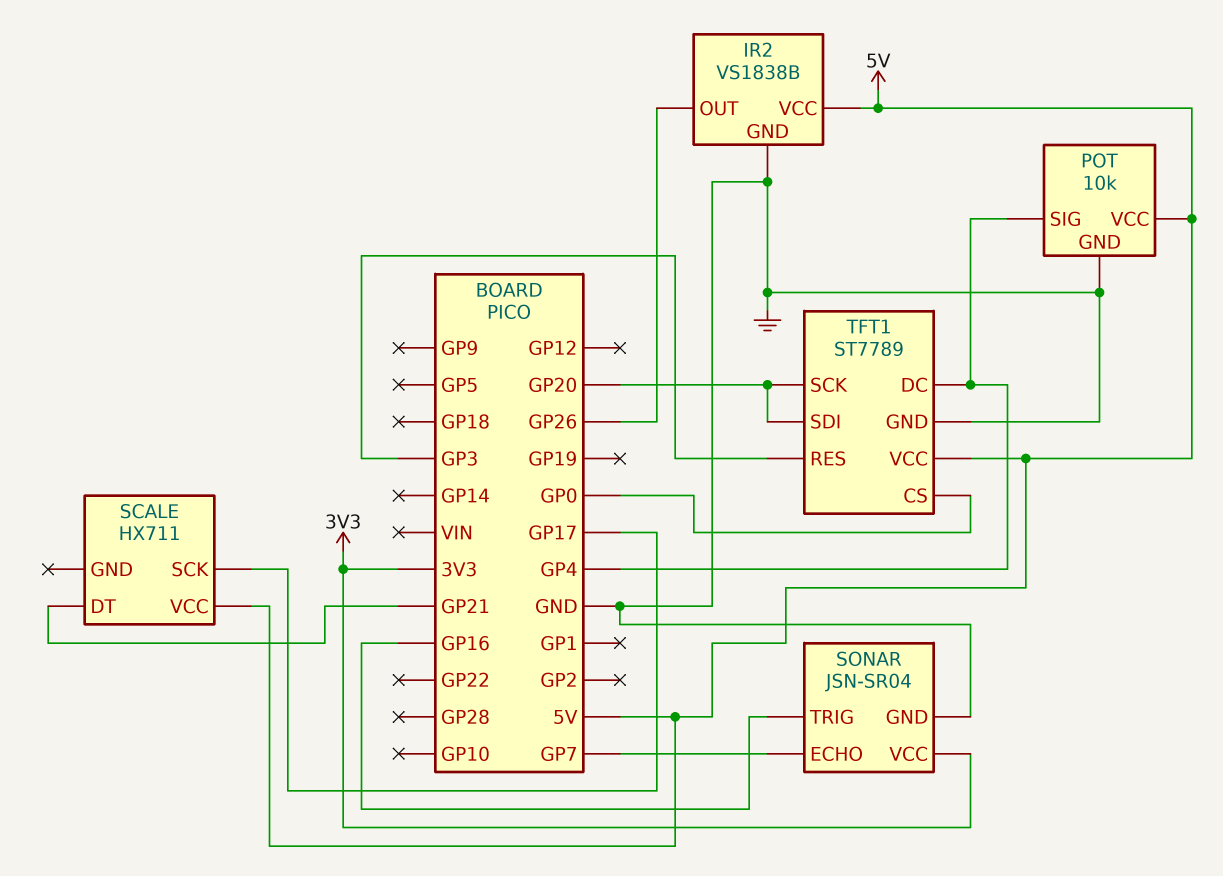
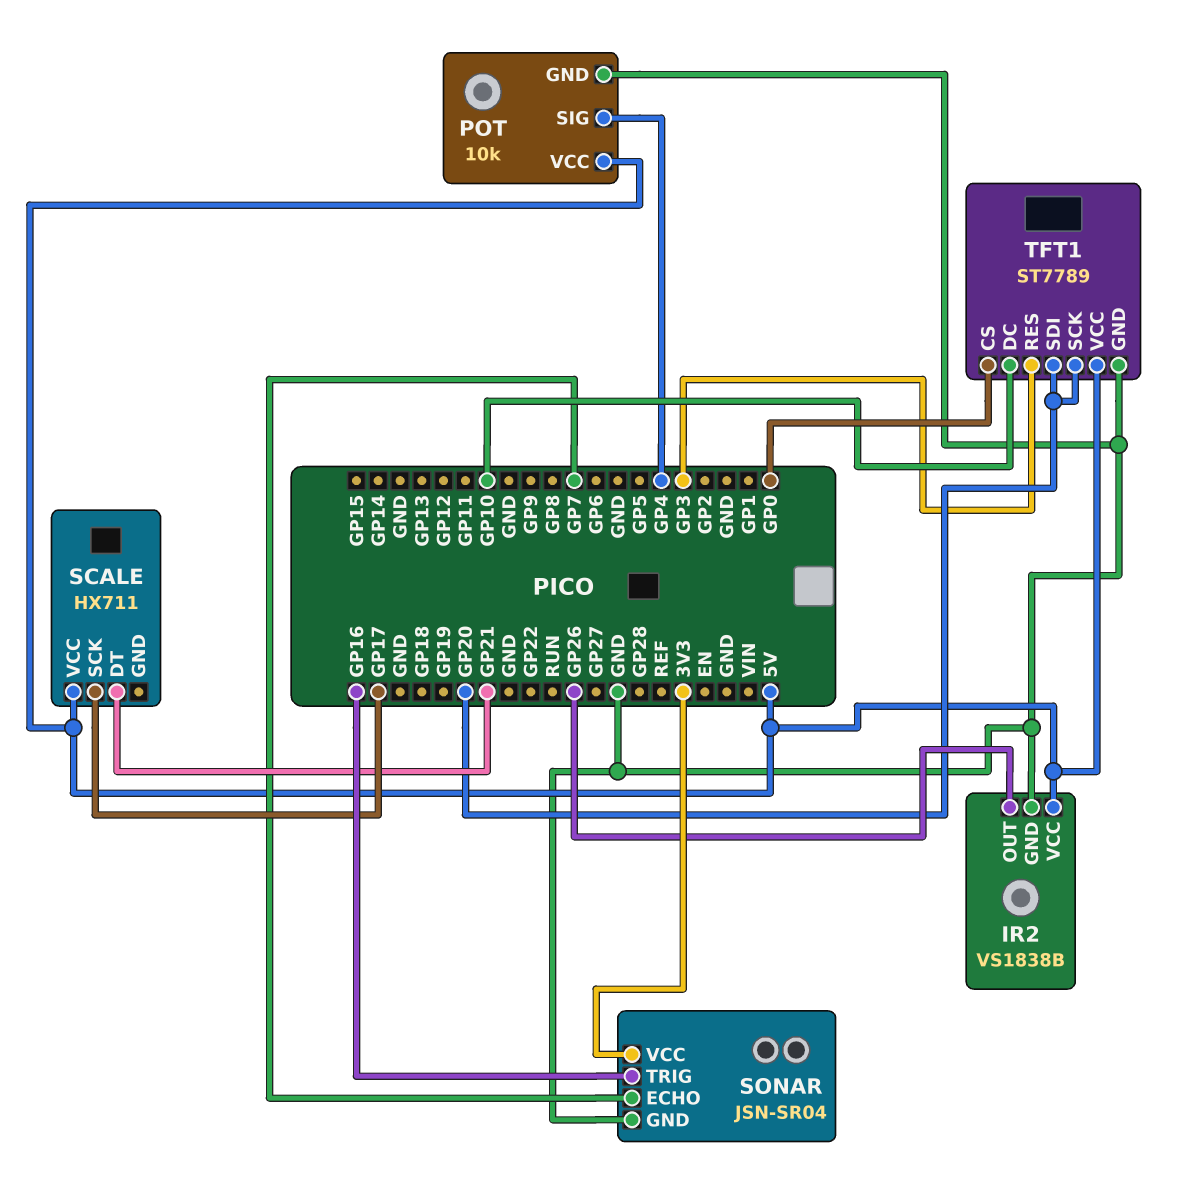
TFT1 pin DC: GP4 -> GP10

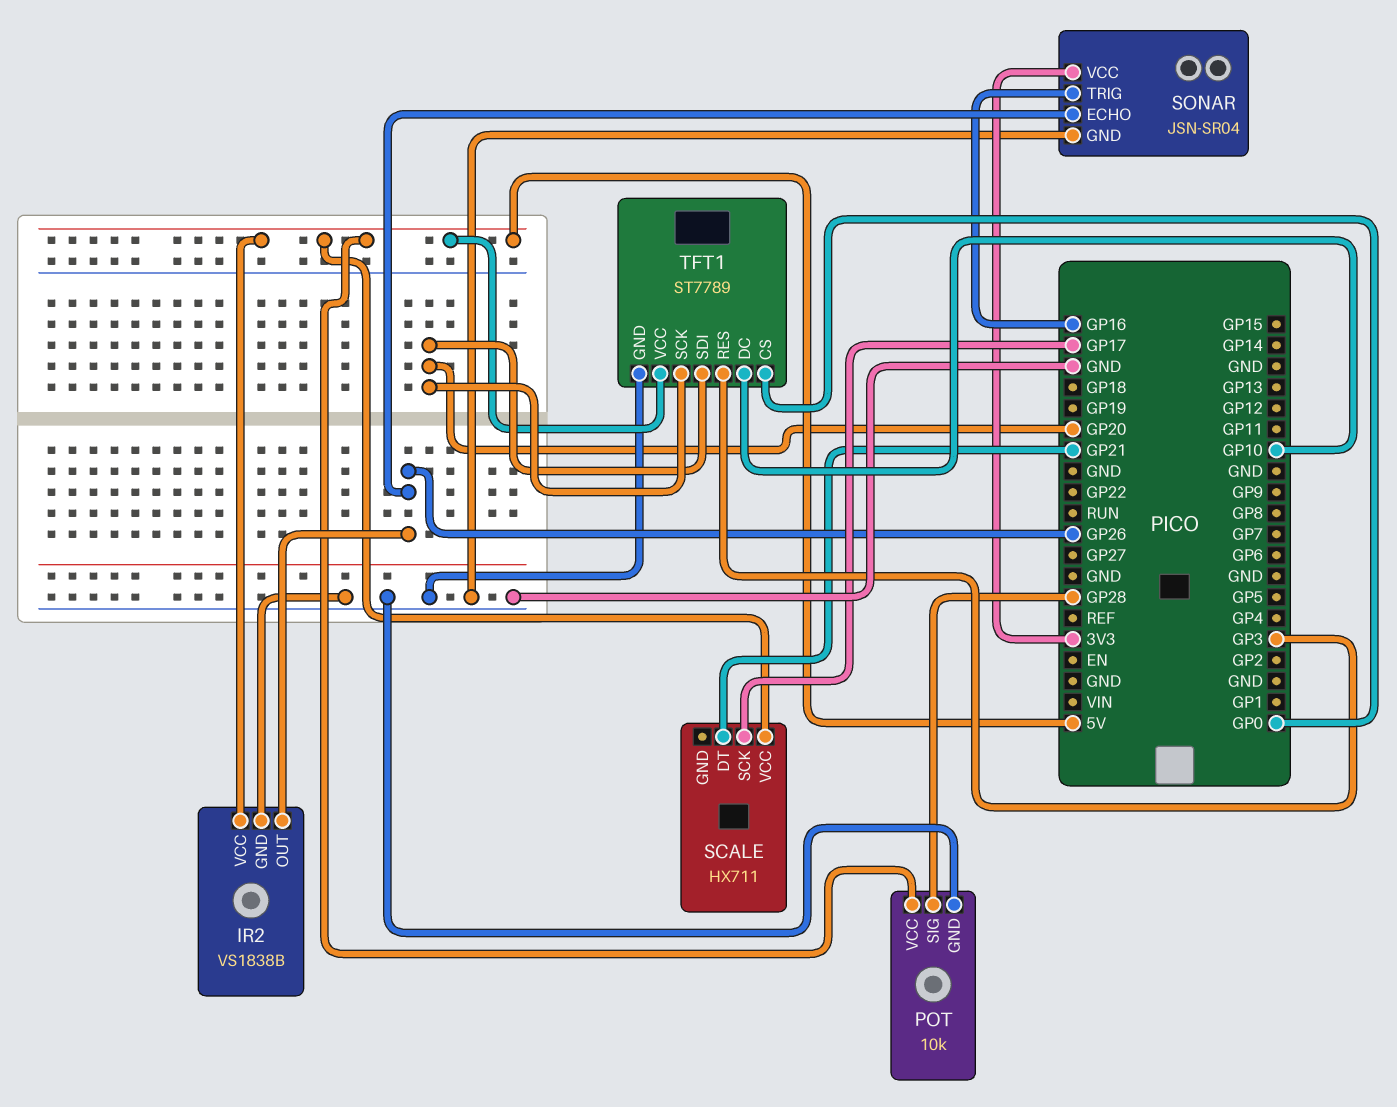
POT pin SIG: GP4 -> GP28
SONAR pin ECHO: GP7 -> GP26

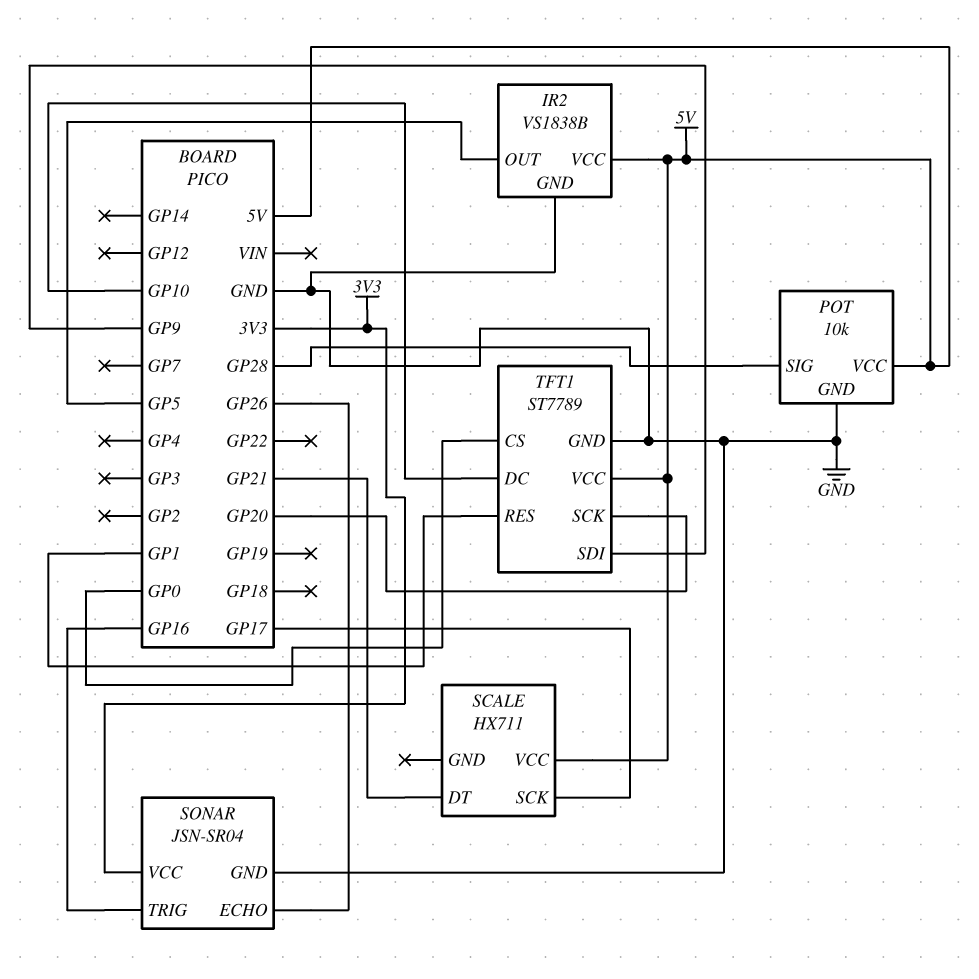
IR2 pin OUT: GP26 -> GP5
TFT1 pin RES: GP3 -> GP1
TFT1 pin SDI: GP20 -> GP9

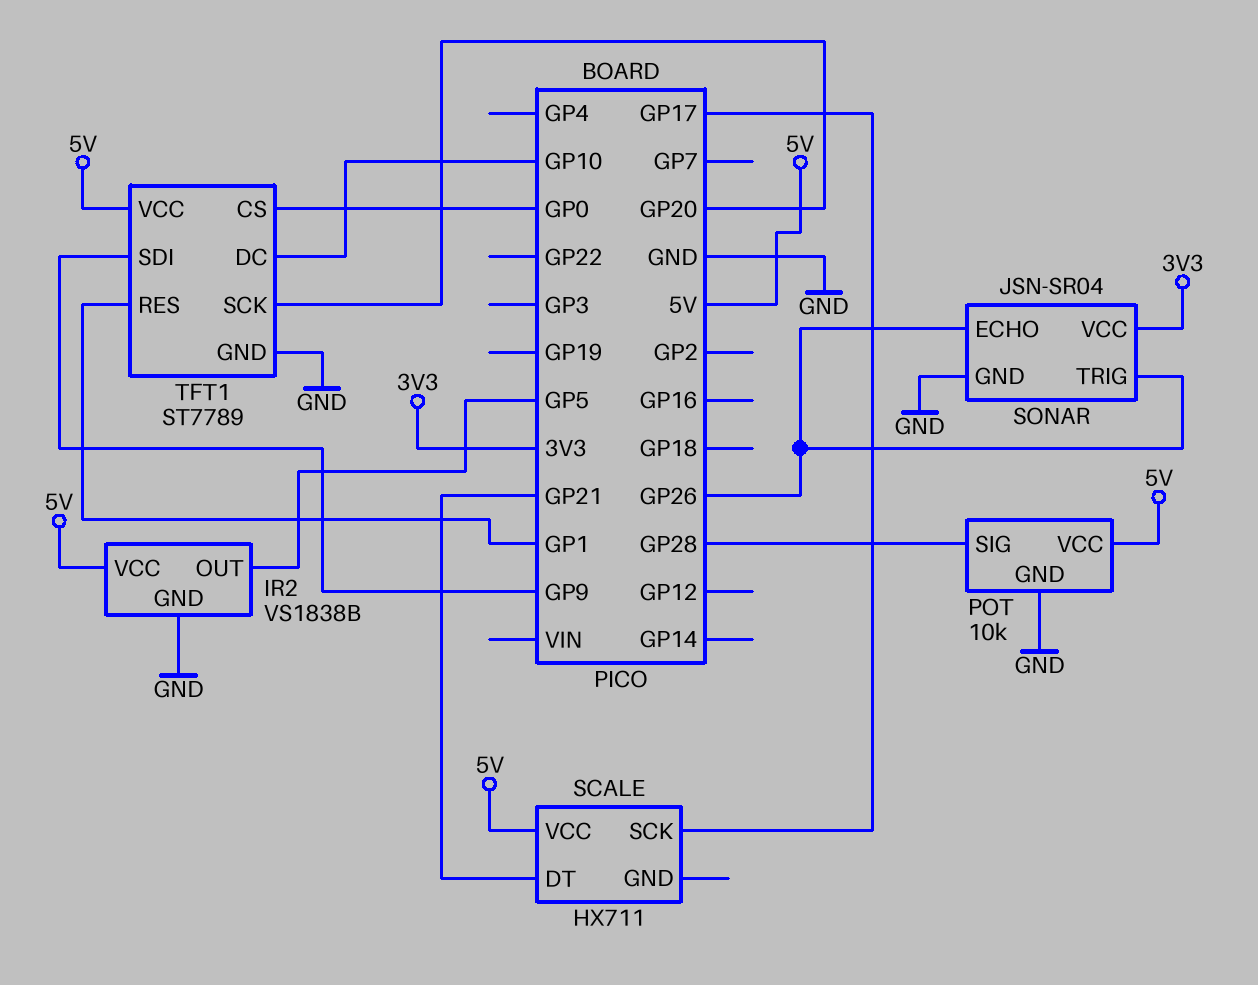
SONAR pin TRIG: GP16 -> GP26

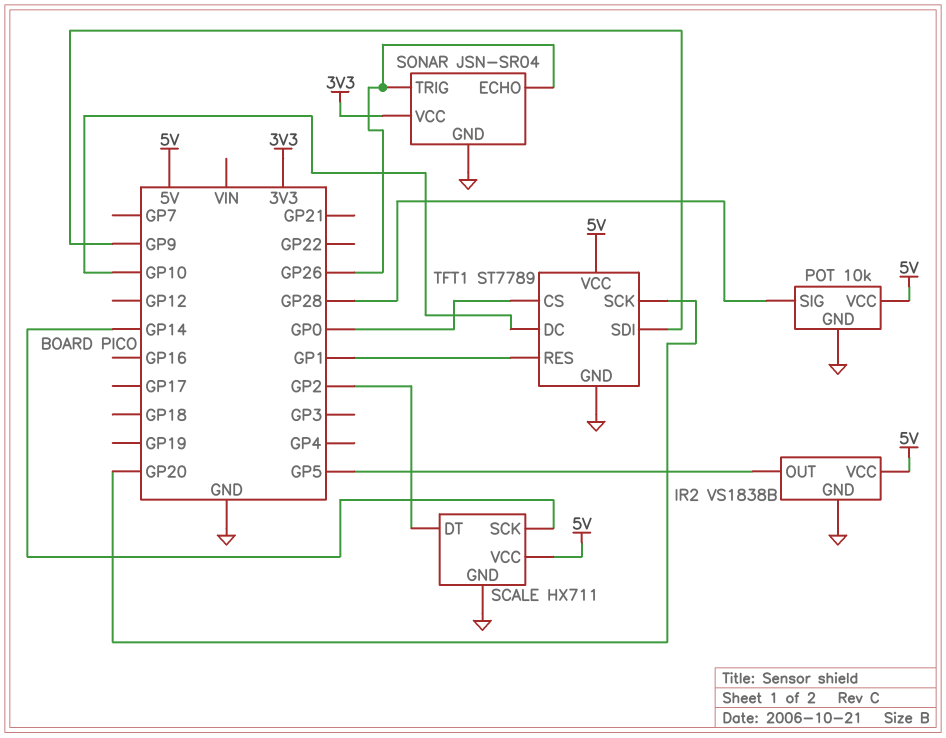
SCALE pin DT: GP21 -> GP2
SCALE pin GND: none -> GND
SCALE pin SCK: GP17 -> GP14

